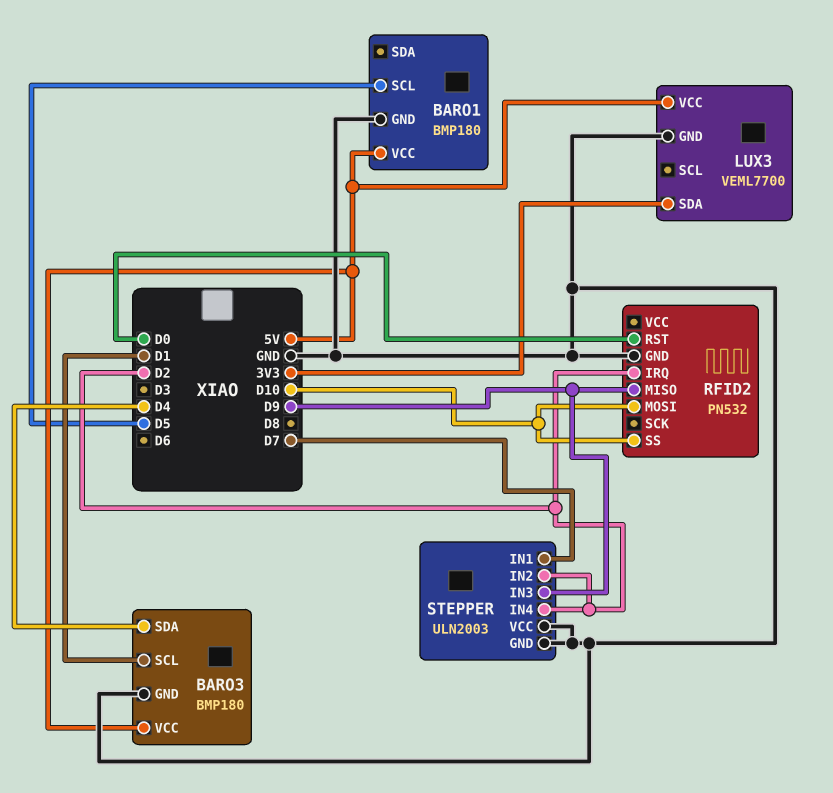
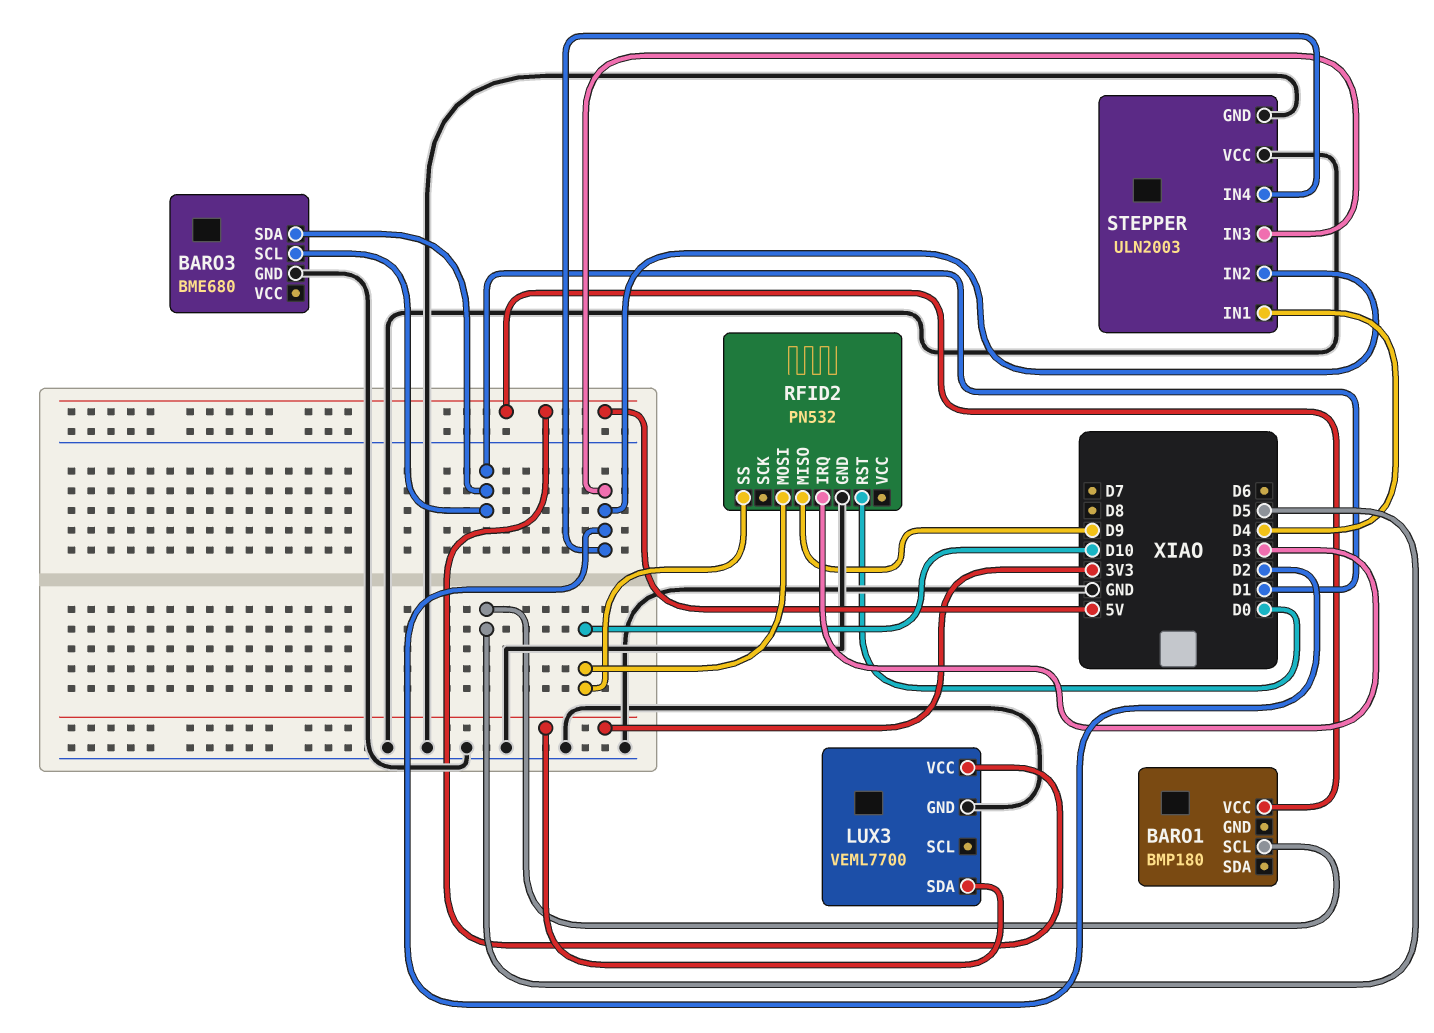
BARO1 pin GND: GND -> none
BARO3: BMP180 -> BME680
BARO3 pin SDA: D4 -> D1
BARO3 pin VCC: 5V -> none
RFID2 pin IRQ: D2 -> D3
STEPPER pin IN1: D7 -> D4
STEPPER pin IN3: D9 -> D2

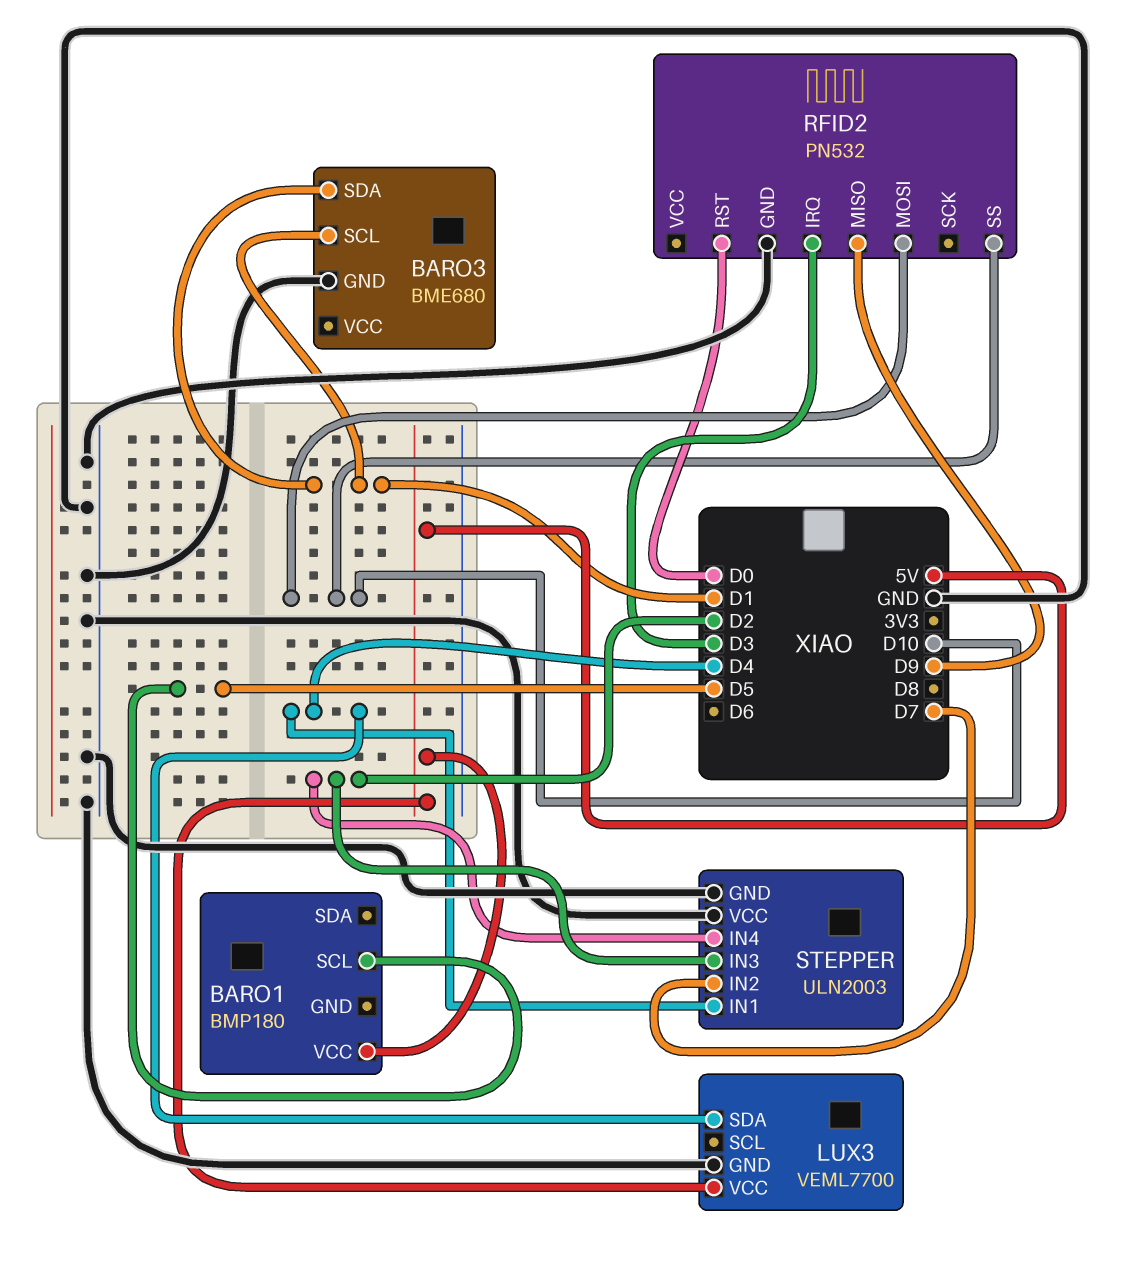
LUX3 pin SDA: 3V3 -> D4
STEPPER pin IN2: D2 -> D7

